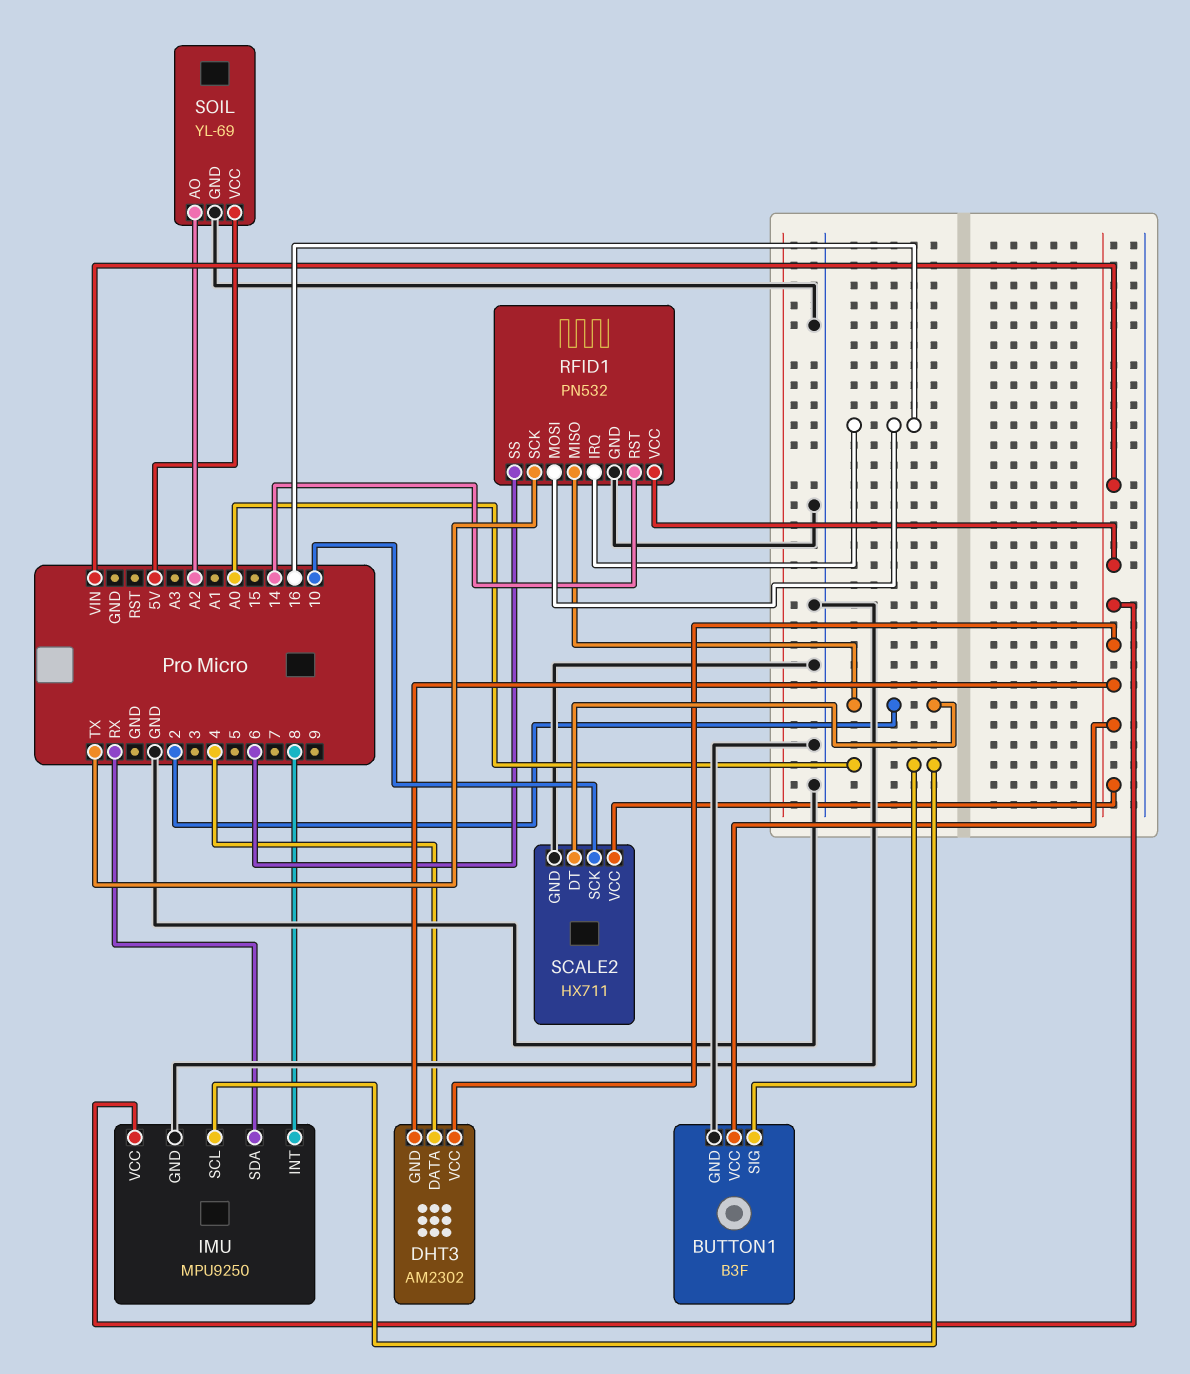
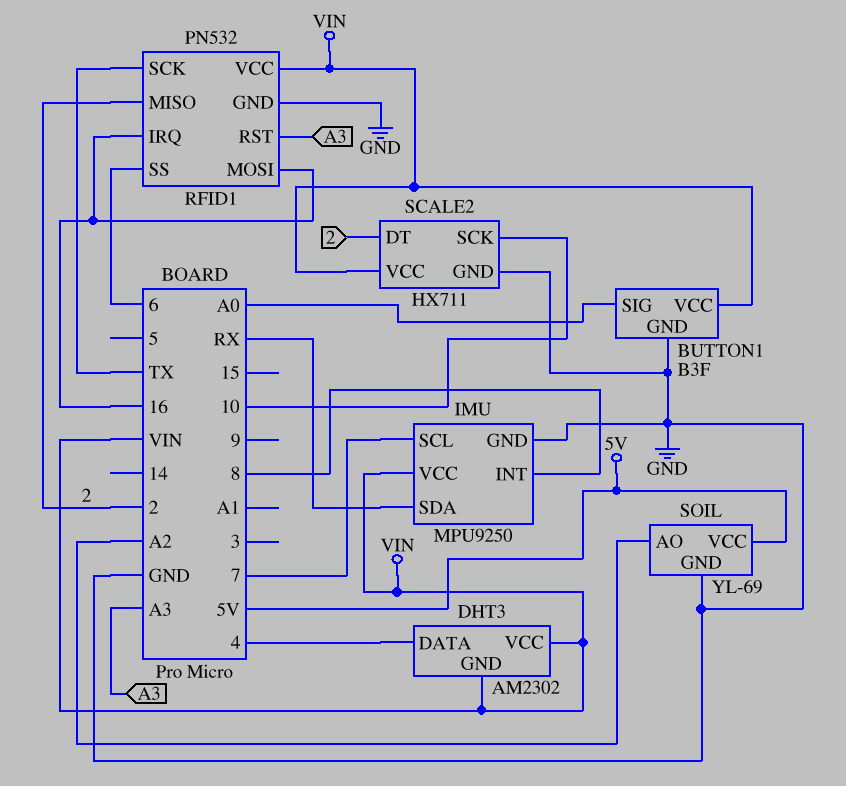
IMU pin SCL: A0 -> 7
RFID1 pin RST: 14 -> A3

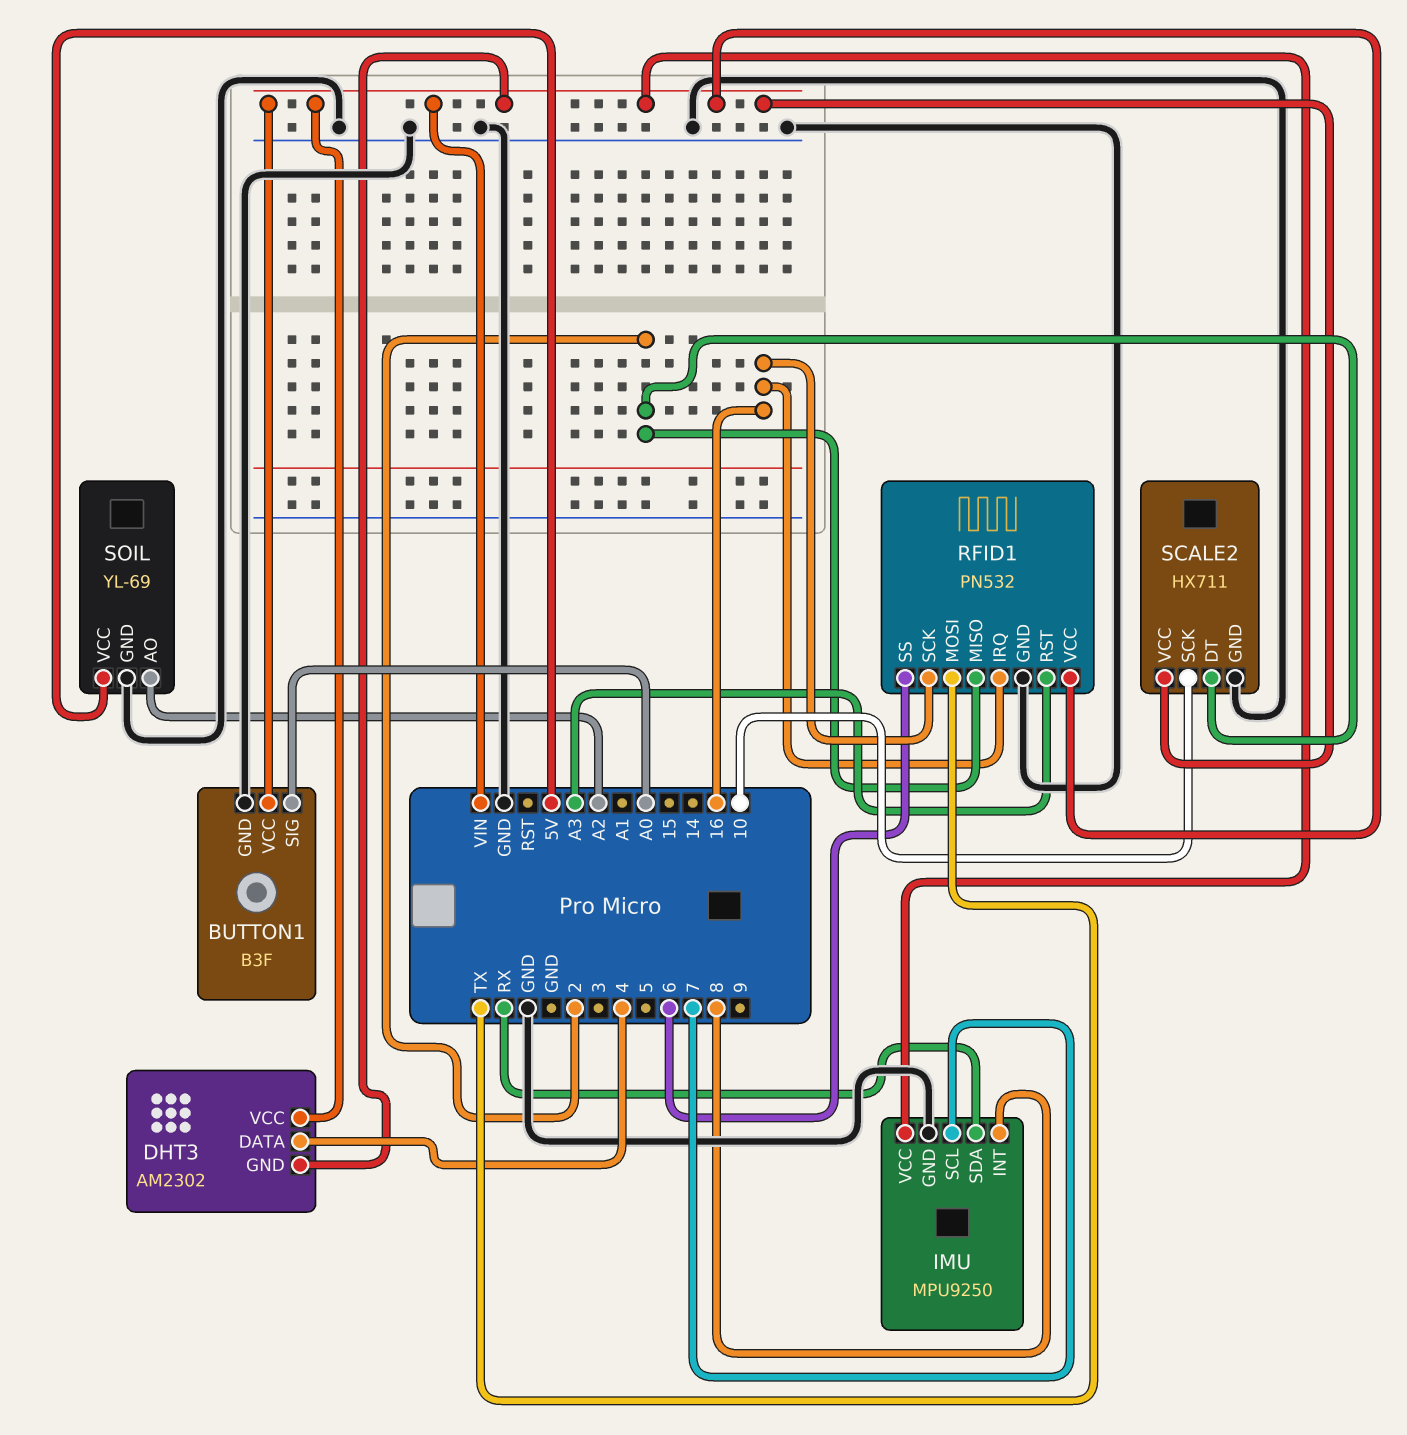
RFID1 pin MOSI: 16 -> TX
RFID1 pin SCK: TX -> 16

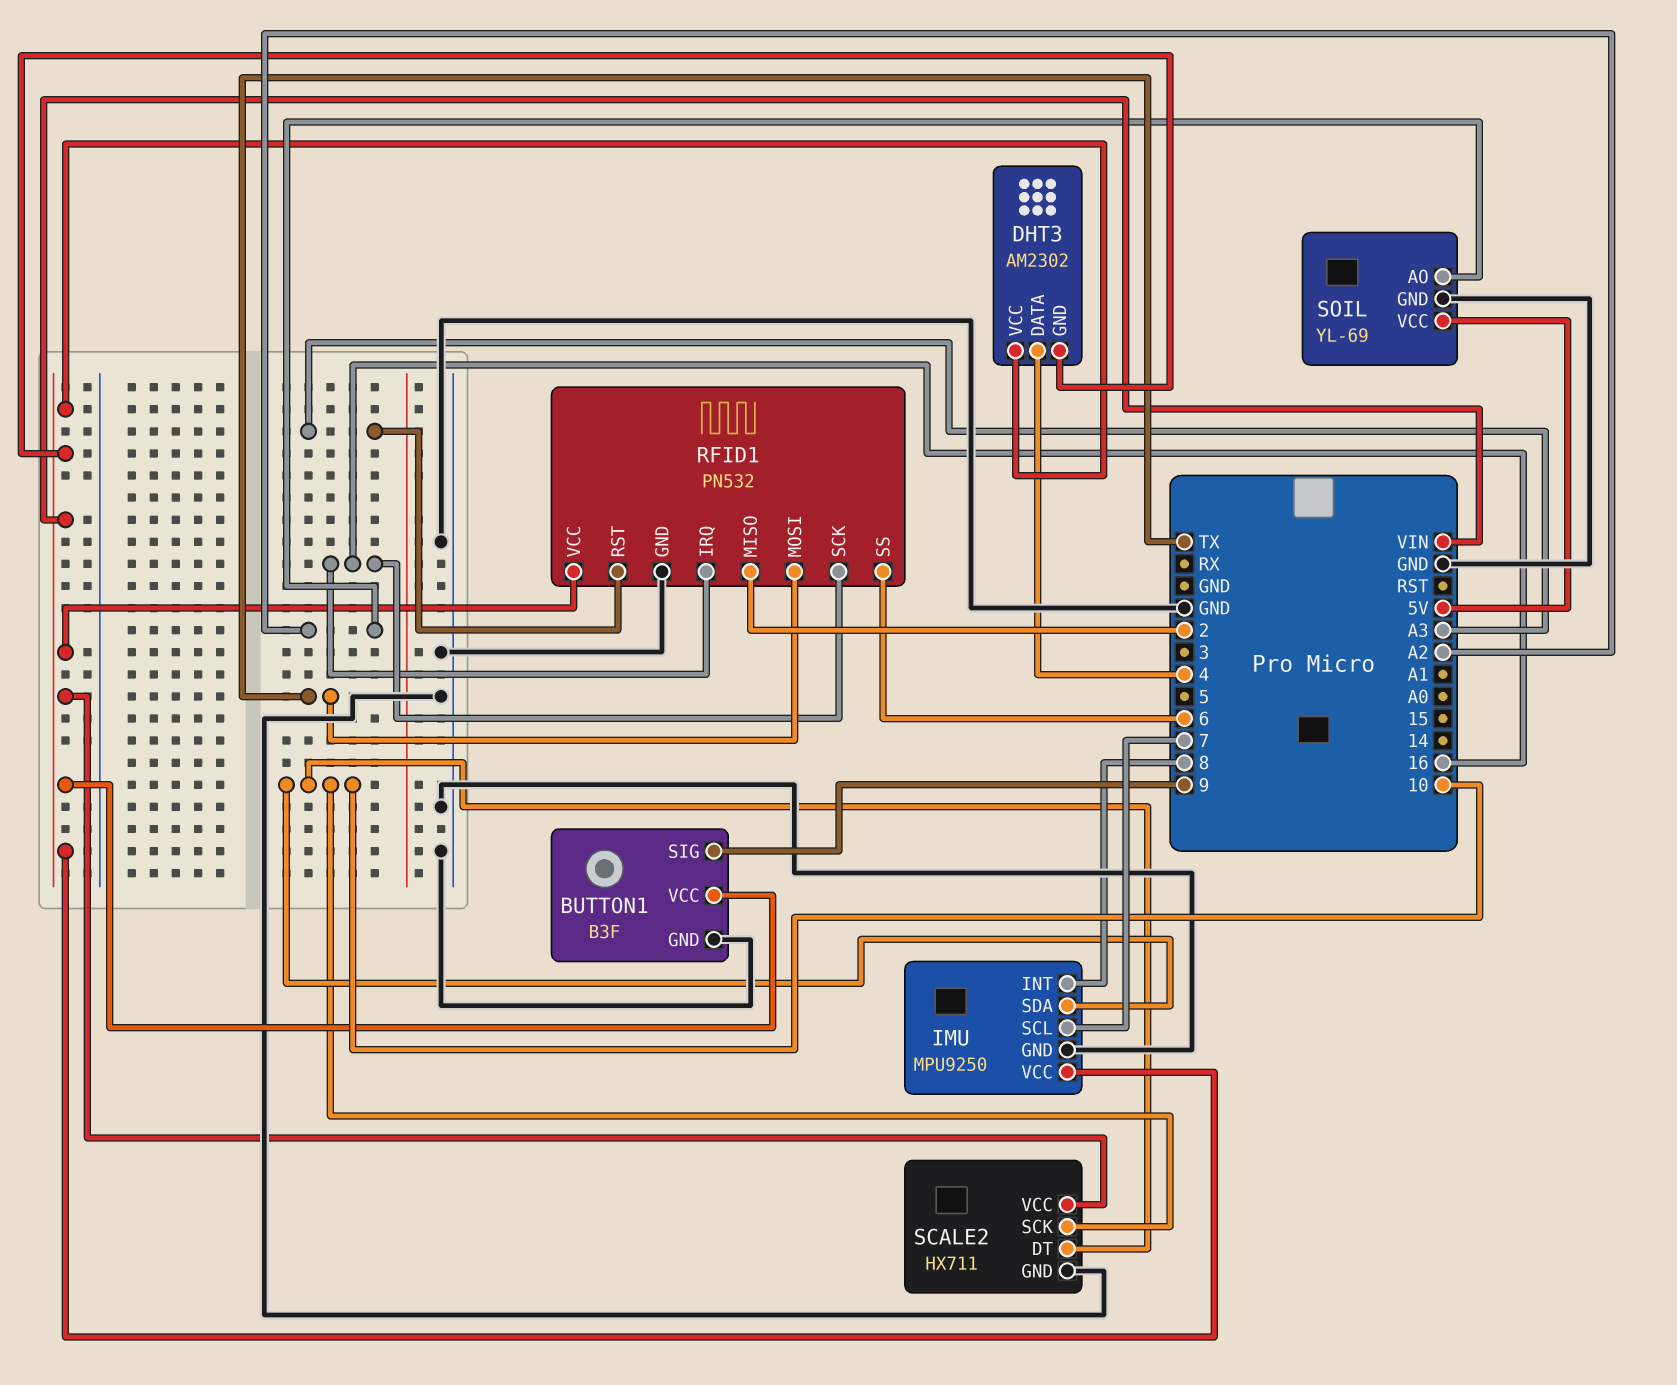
BUTTON1 pin SIG: A0 -> 9
IMU pin SDA: RX -> 10
SCALE2 pin DT: 2 -> 10

